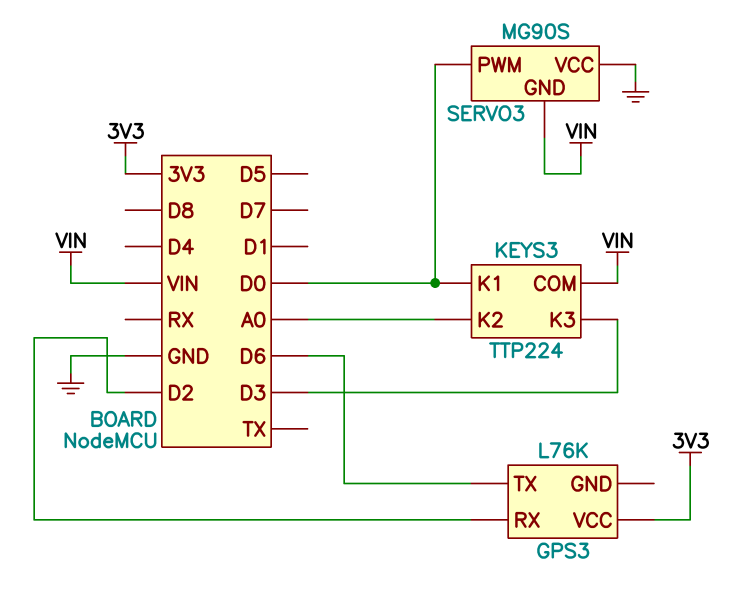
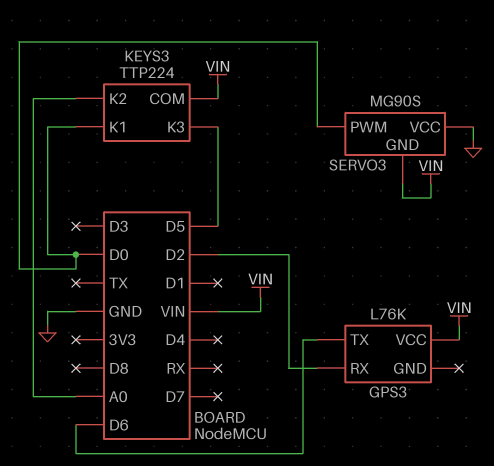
GPS3 pin VCC: 3V3 -> VIN
KEYS3 pin K3: D3 -> D5

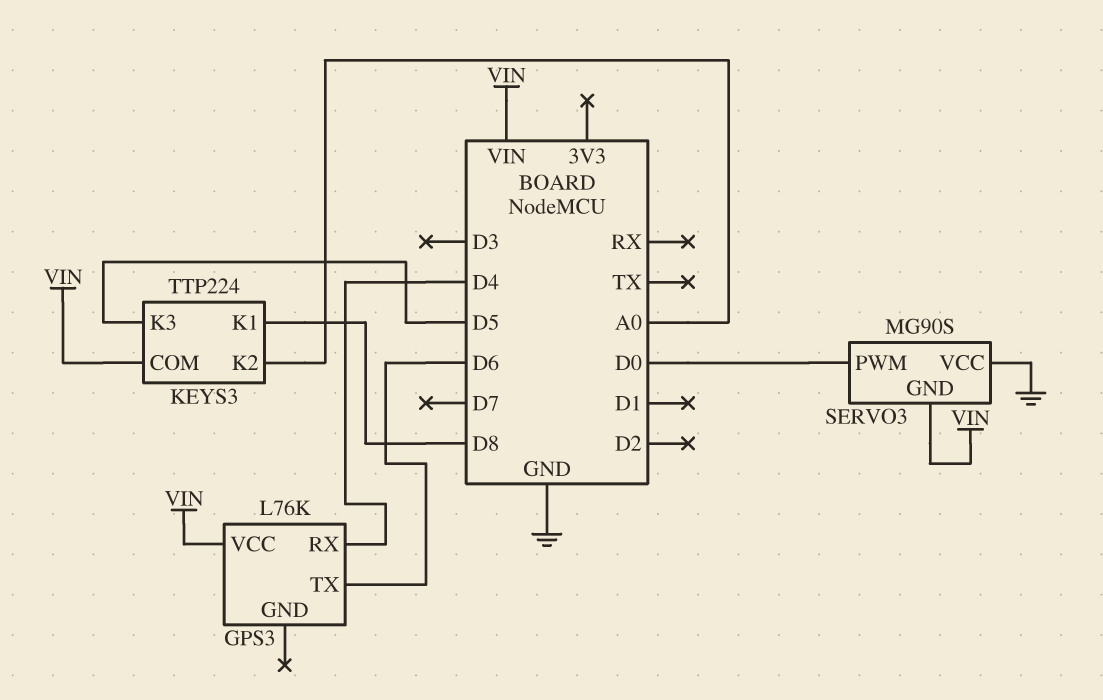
GPS3 pin RX: D2 -> D4
KEYS3 pin K1: D0 -> D8

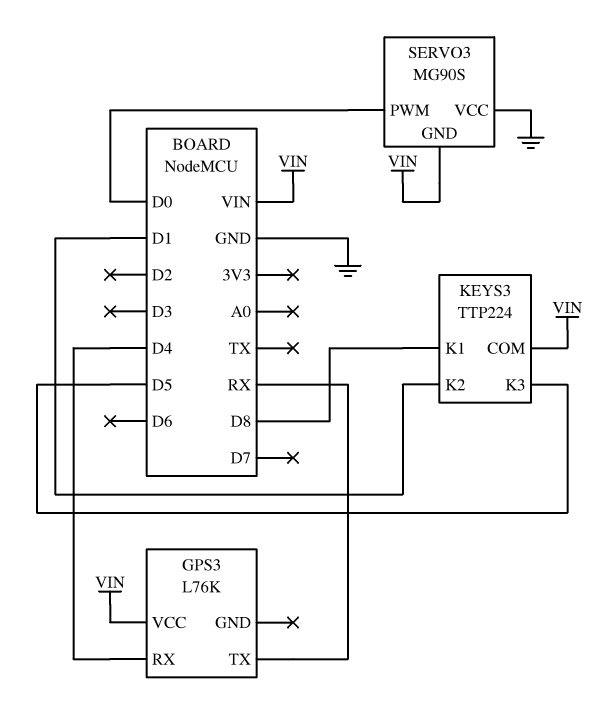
GPS3 pin TX: D6 -> RX
KEYS3 pin K2: A0 -> D1

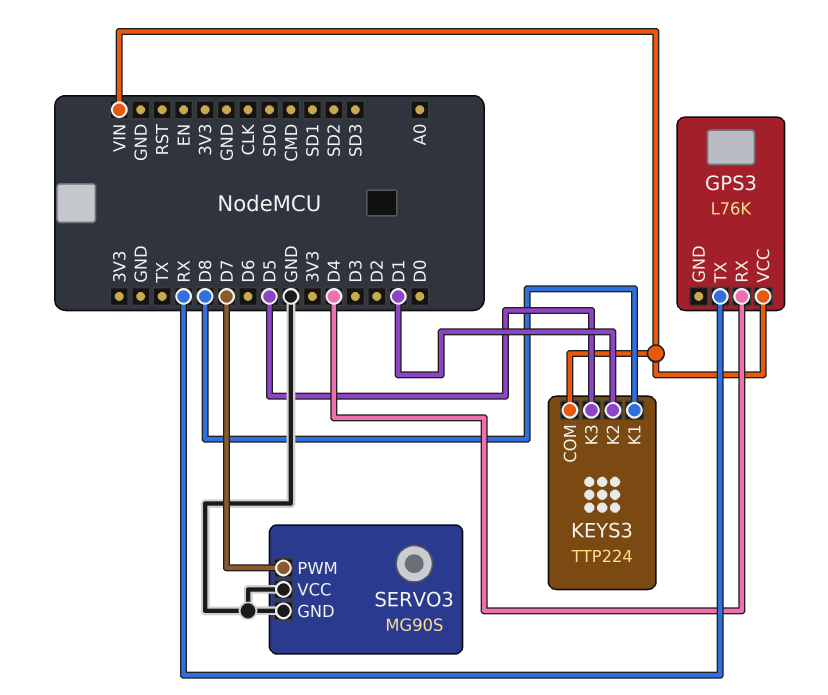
SERVO3 pin GND: VIN -> GND
SERVO3 pin PWM: D0 -> D7

